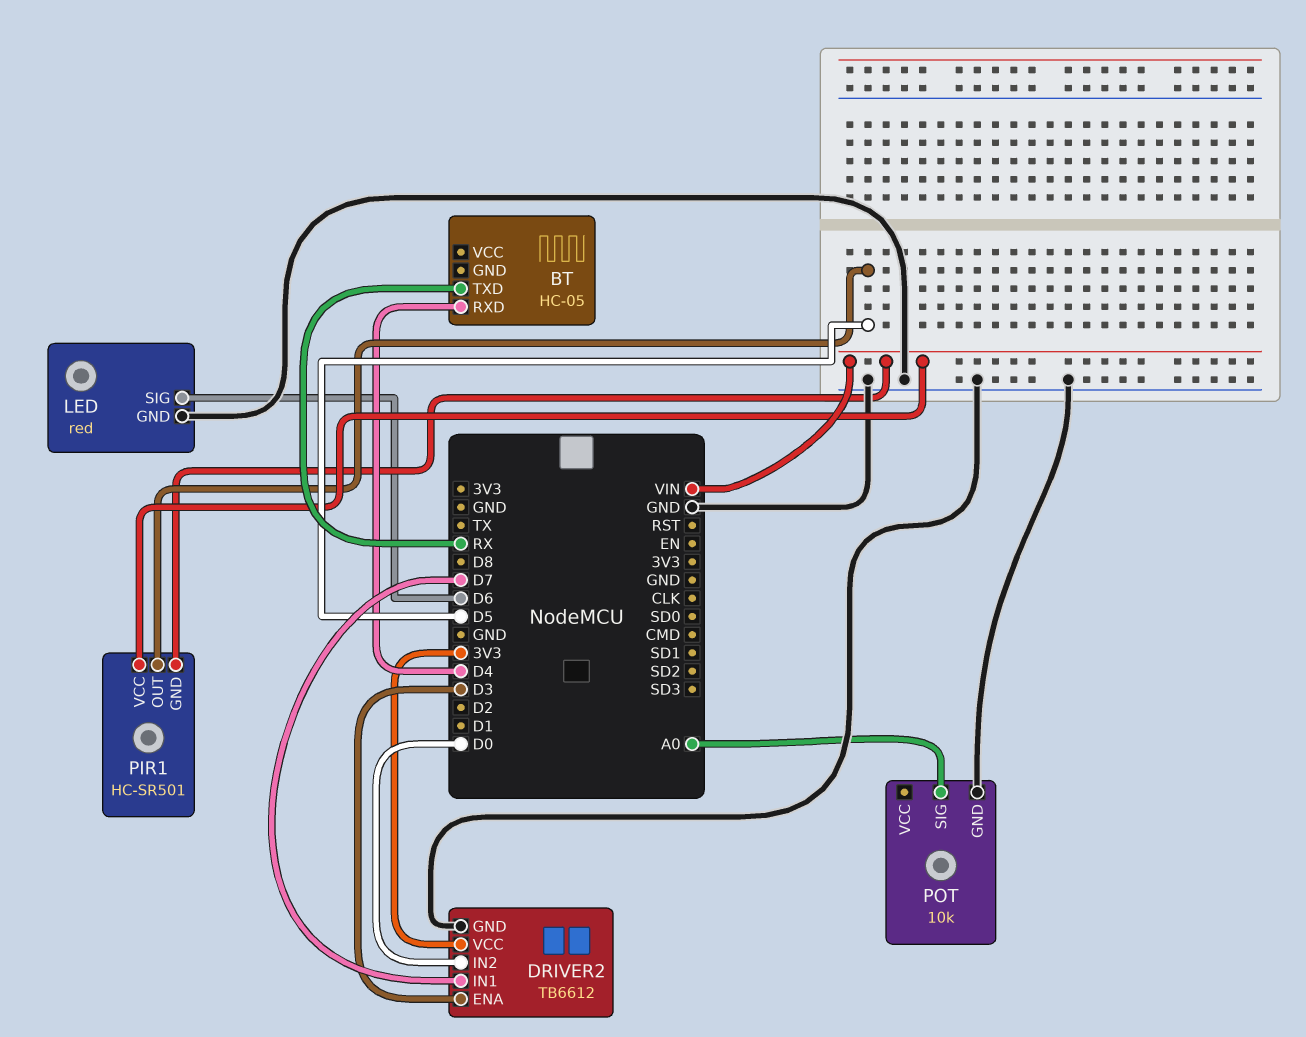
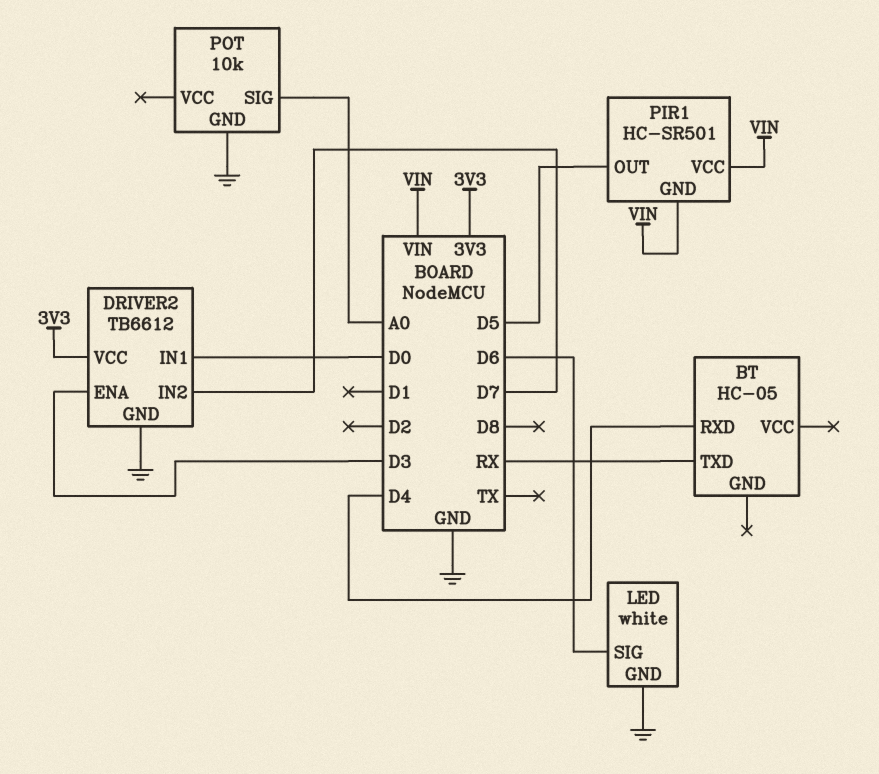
DRIVER2 pin IN1: D7 -> D0
DRIVER2 pin IN2: D0 -> D7
LED: red -> white

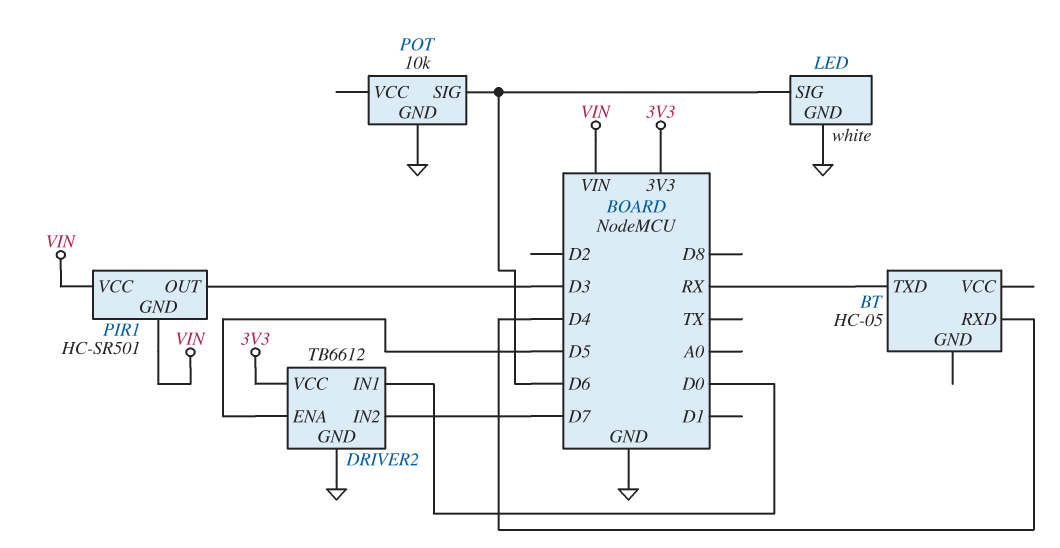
DRIVER2 pin ENA: D3 -> D5
PIR1 pin OUT: D5 -> D3
POT pin SIG: A0 -> D6

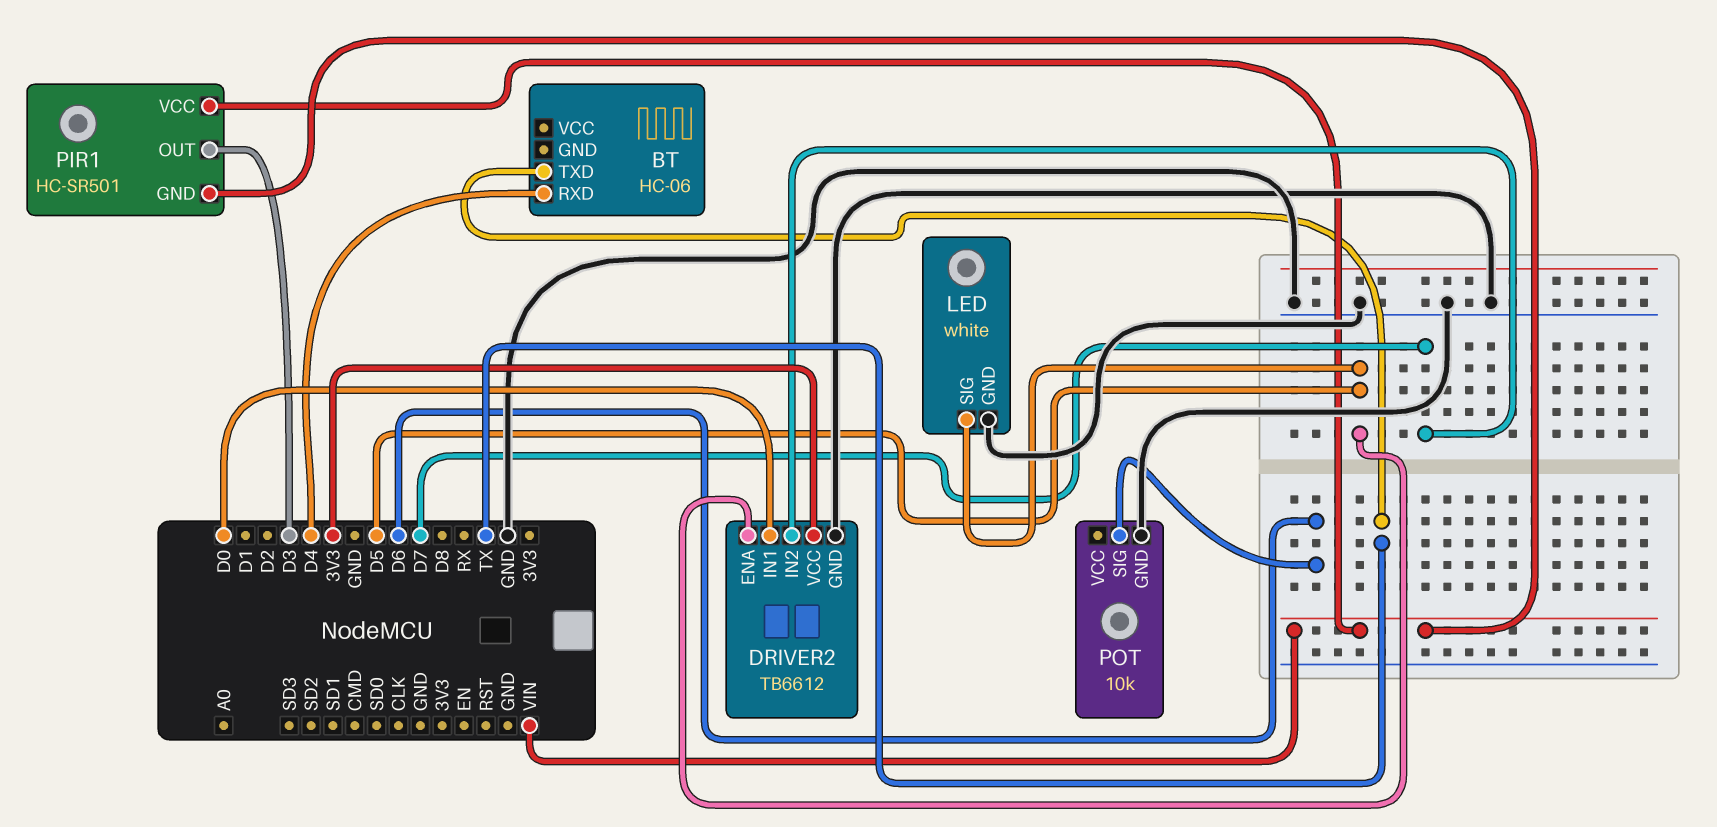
BT: HC-05 -> HC-06
BT pin TXD: RX -> TX
LED pin SIG: D6 -> D5

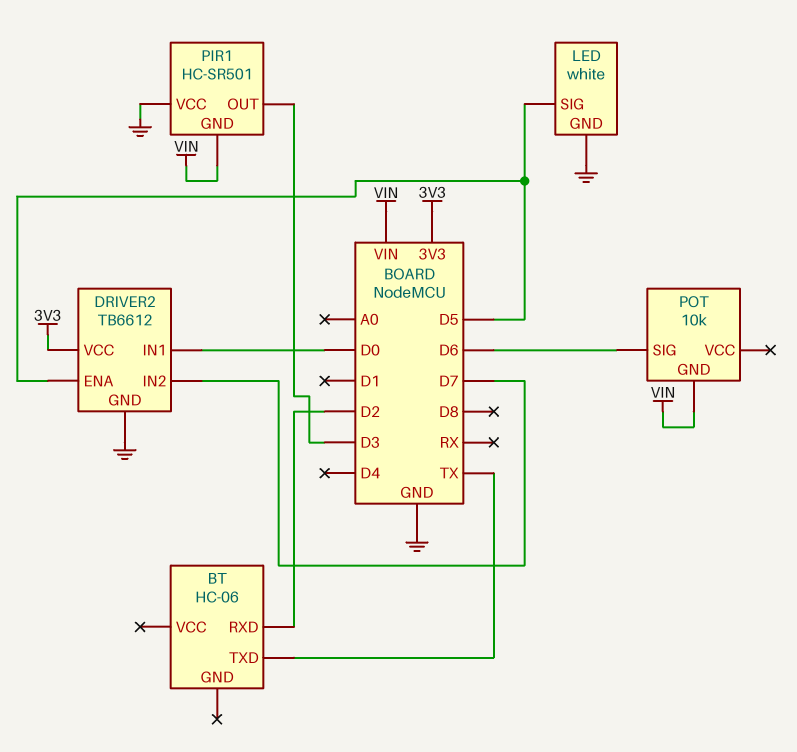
BT pin RXD: D4 -> D2
PIR1 pin VCC: VIN -> GND
POT pin GND: GND -> VIN

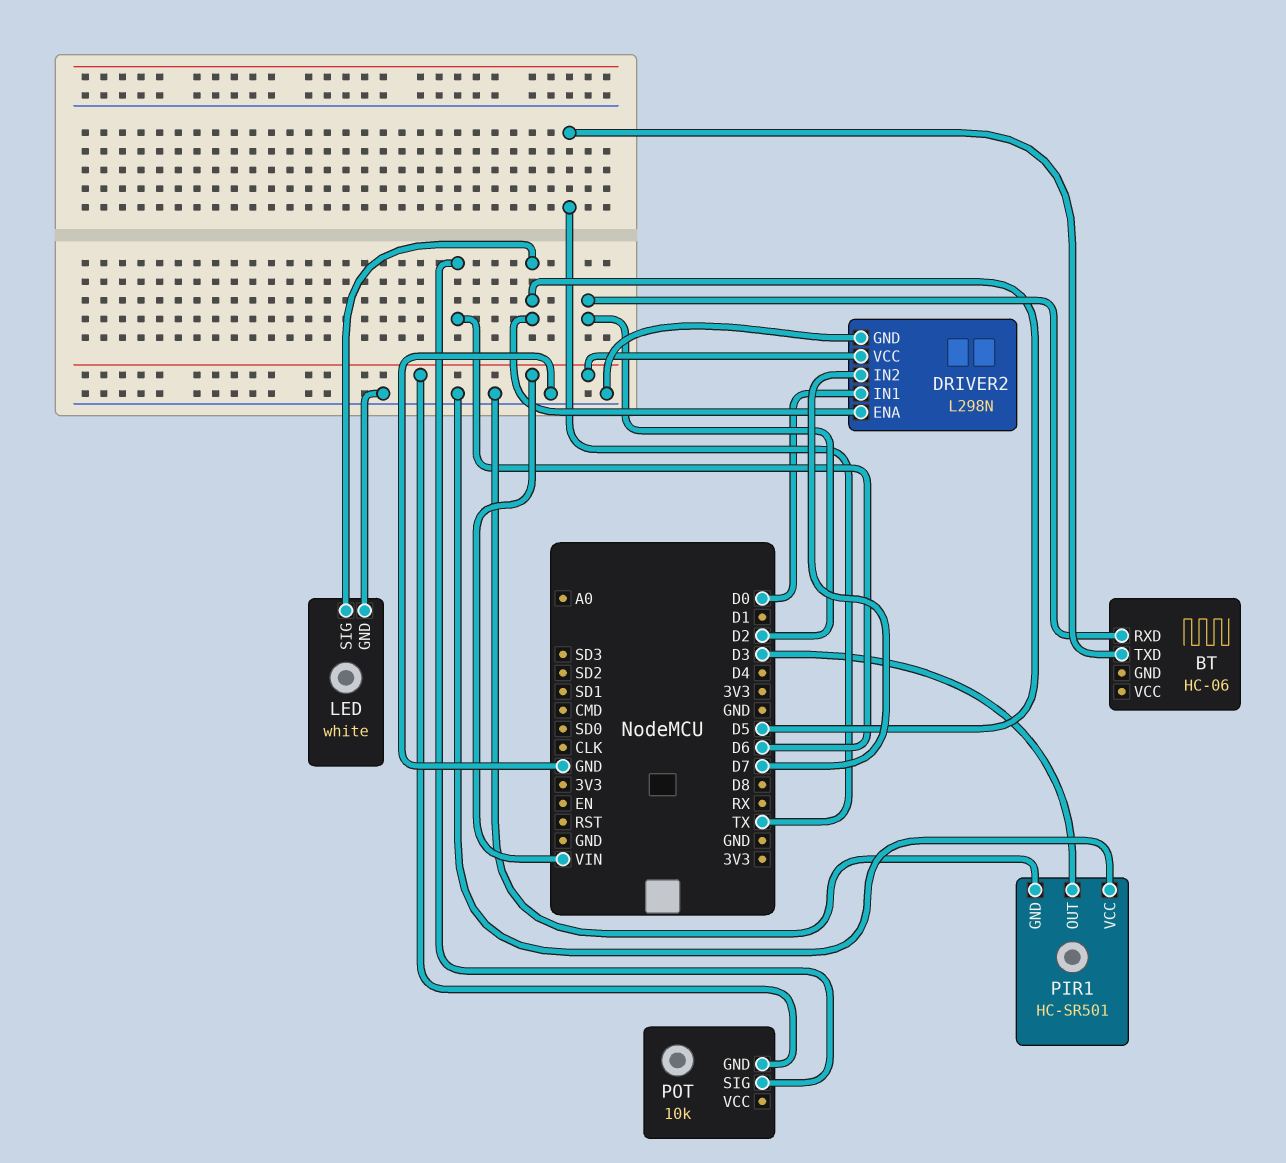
DRIVER2: TB6612 -> L298N
DRIVER2 pin VCC: 3V3 -> VIN
PIR1 pin GND: VIN -> GND

